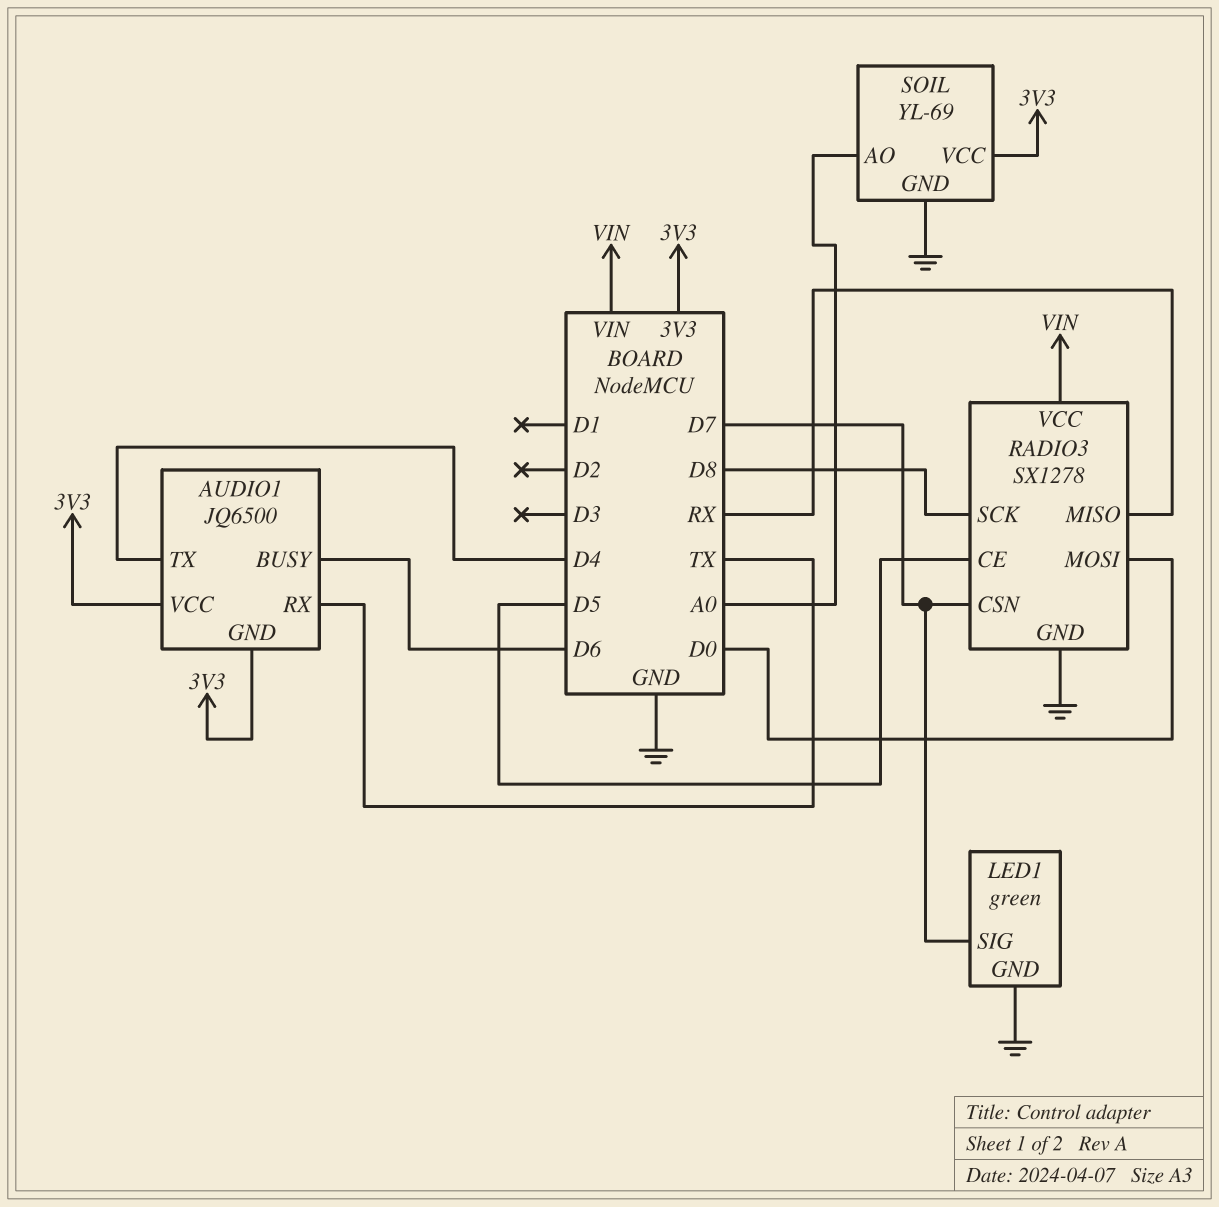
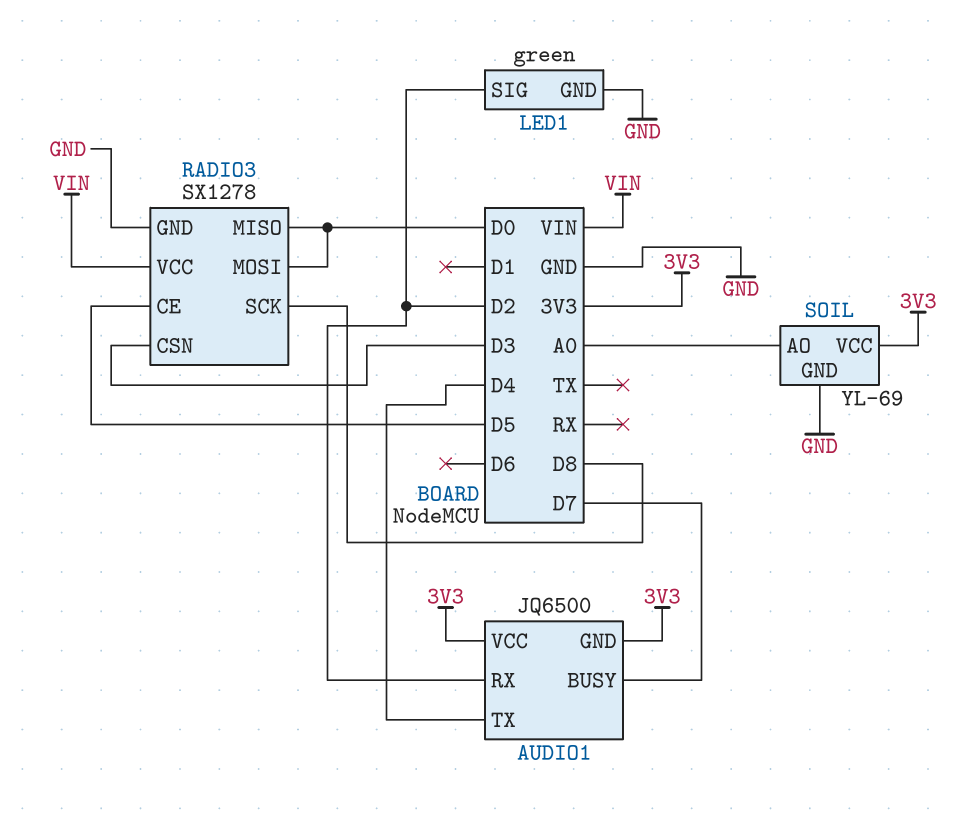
AUDIO1 pin BUSY: D6 -> D7
AUDIO1 pin RX: TX -> D2
LED1 pin SIG: D7 -> D2
RADIO3 pin CSN: D7 -> D3
RADIO3 pin MISO: RX -> D0

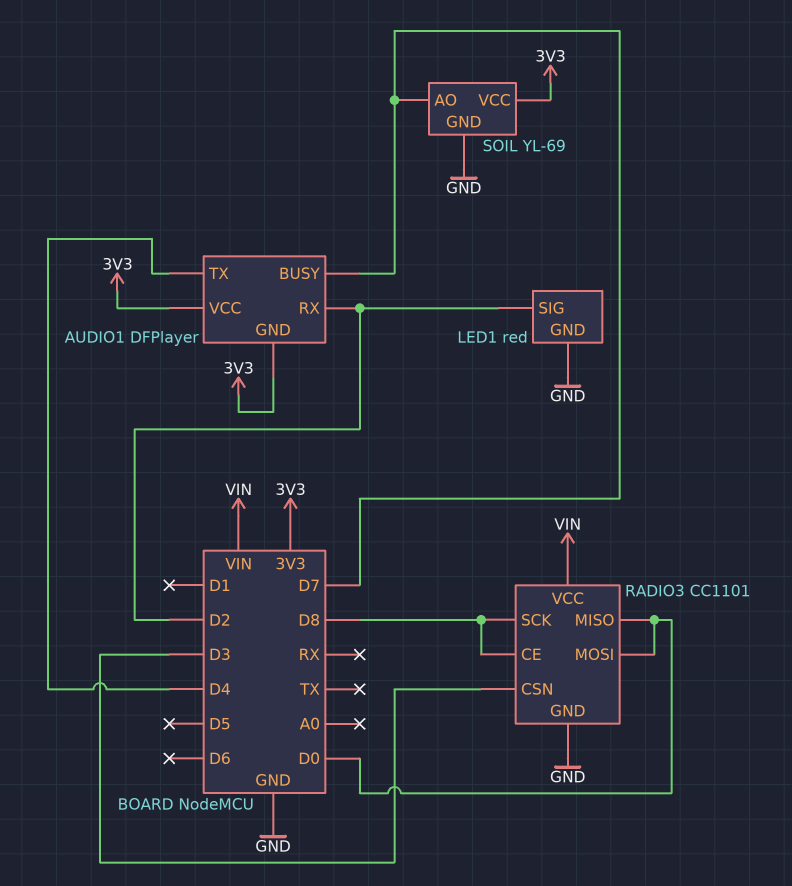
AUDIO1: JQ6500 -> DFPlayer
LED1: green -> red
RADIO3: SX1278 -> CC1101
RADIO3 pin CE: D5 -> D8
SOIL pin AO: A0 -> D7

